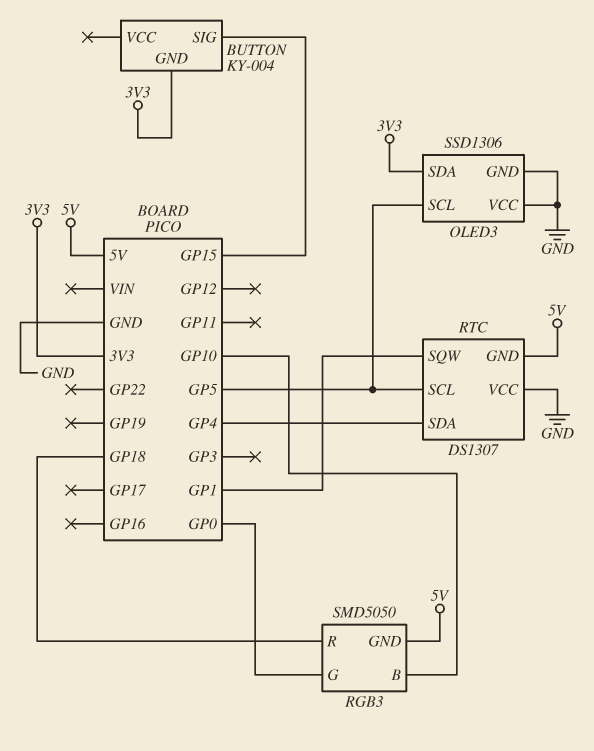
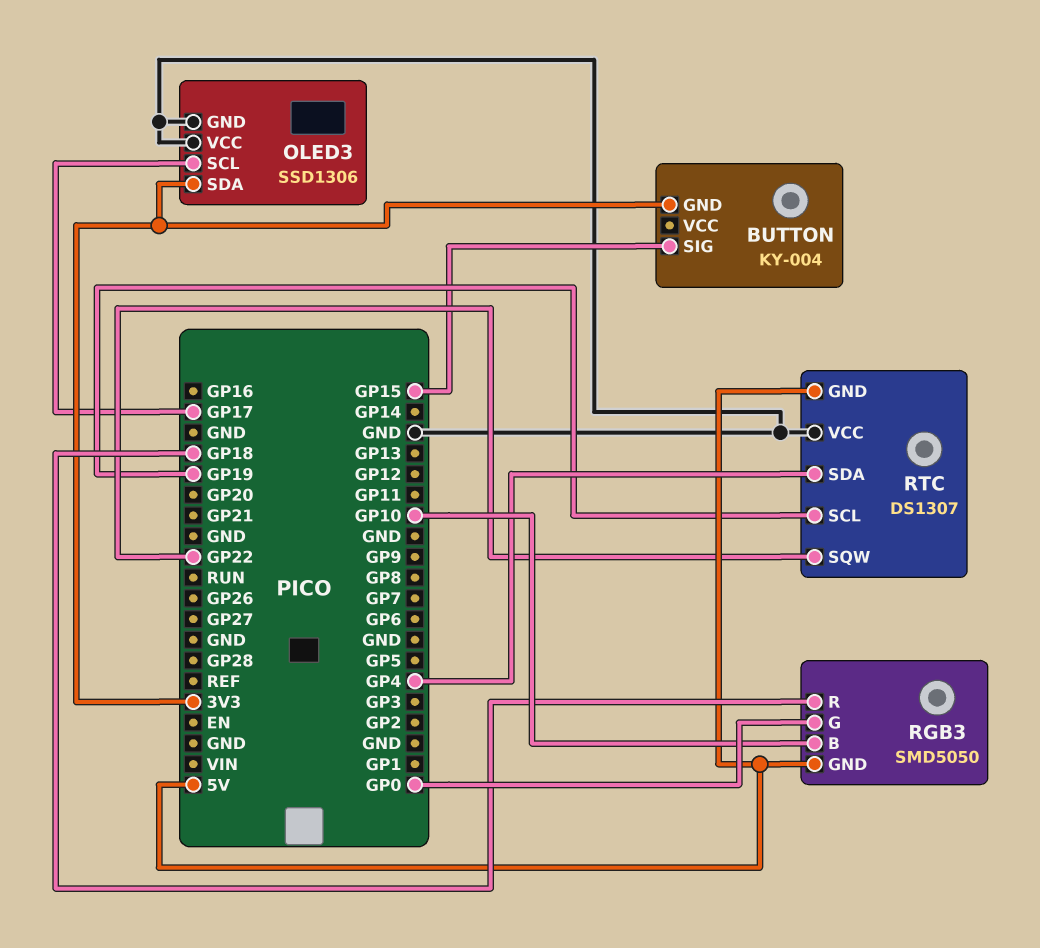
OLED3 pin SCL: GP5 -> GP17
RTC pin SCL: GP5 -> GP19
RTC pin SQW: GP1 -> GP22

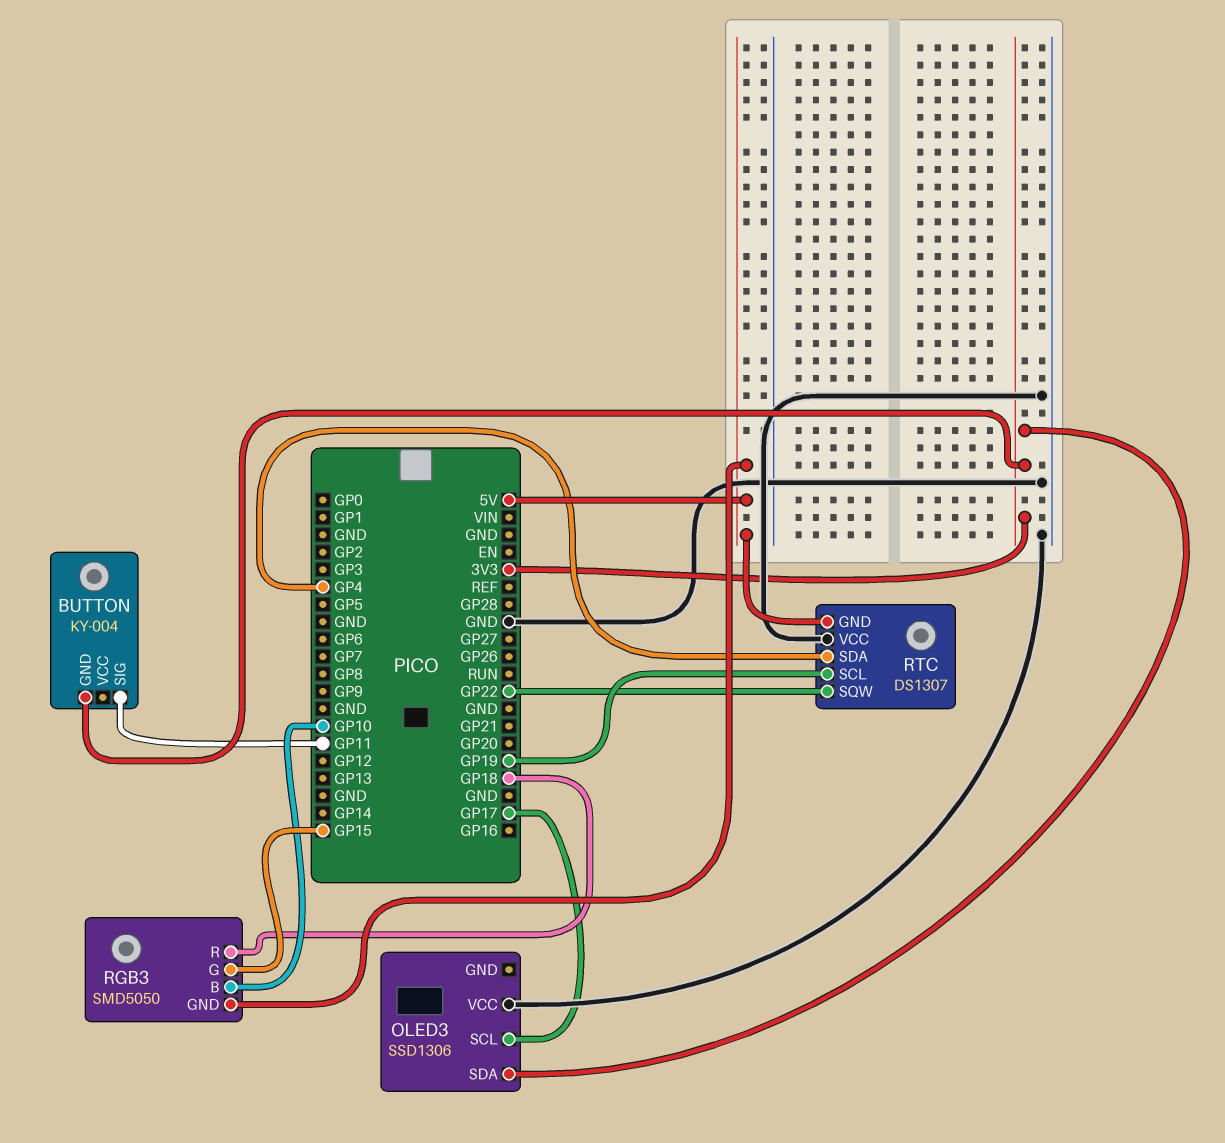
BUTTON pin SIG: GP15 -> GP11
OLED3 pin GND: GND -> none
RGB3 pin G: GP0 -> GP15

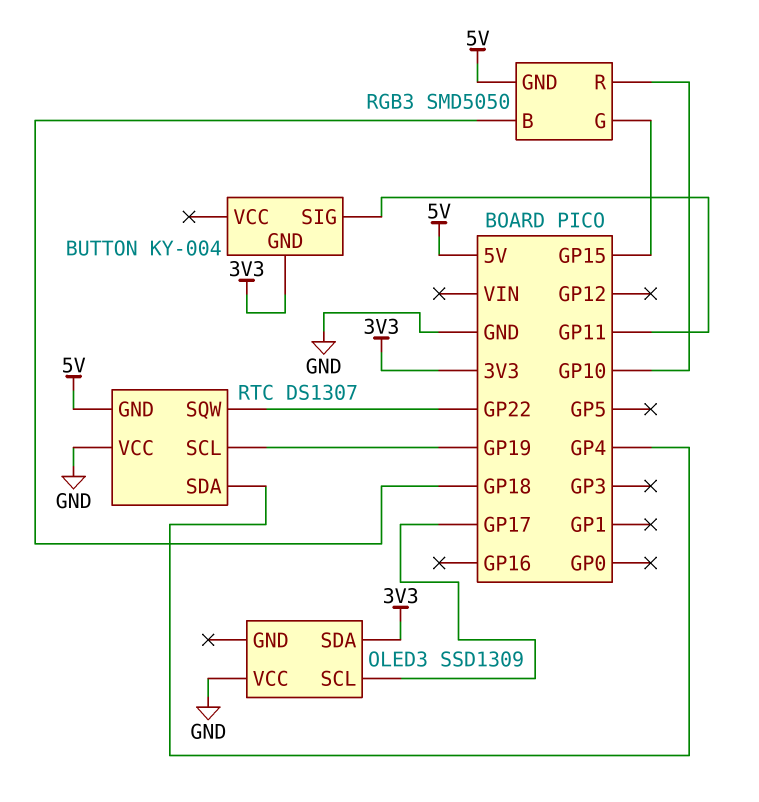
OLED3: SSD1306 -> SSD1309
RGB3 pin B: GP10 -> GP18
RGB3 pin R: GP18 -> GP10

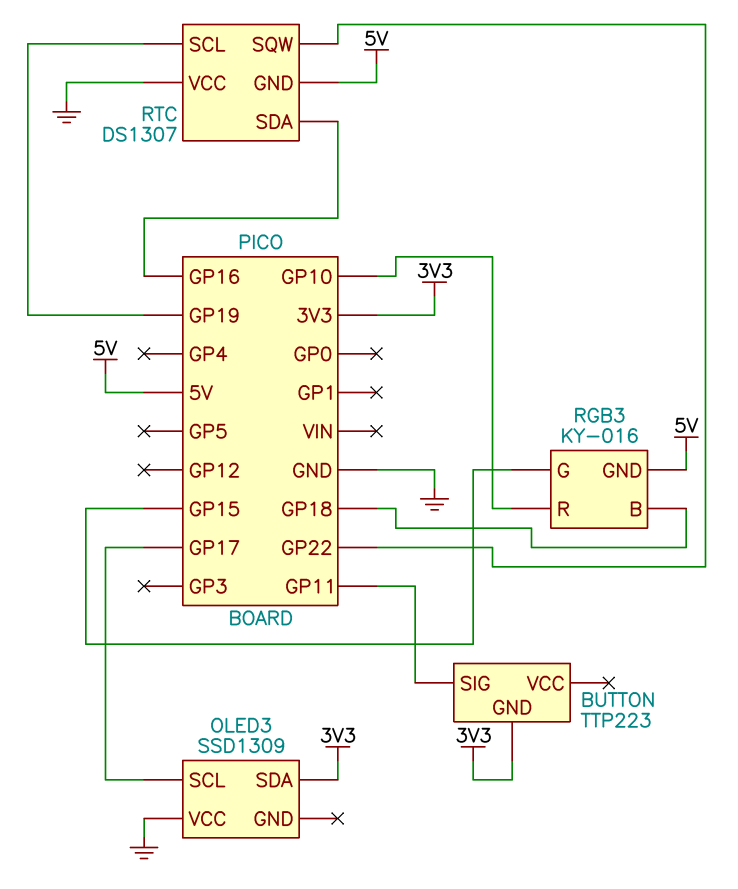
BUTTON: KY-004 -> TTP223
RGB3: SMD5050 -> KY-016
RTC pin SDA: GP4 -> GP16

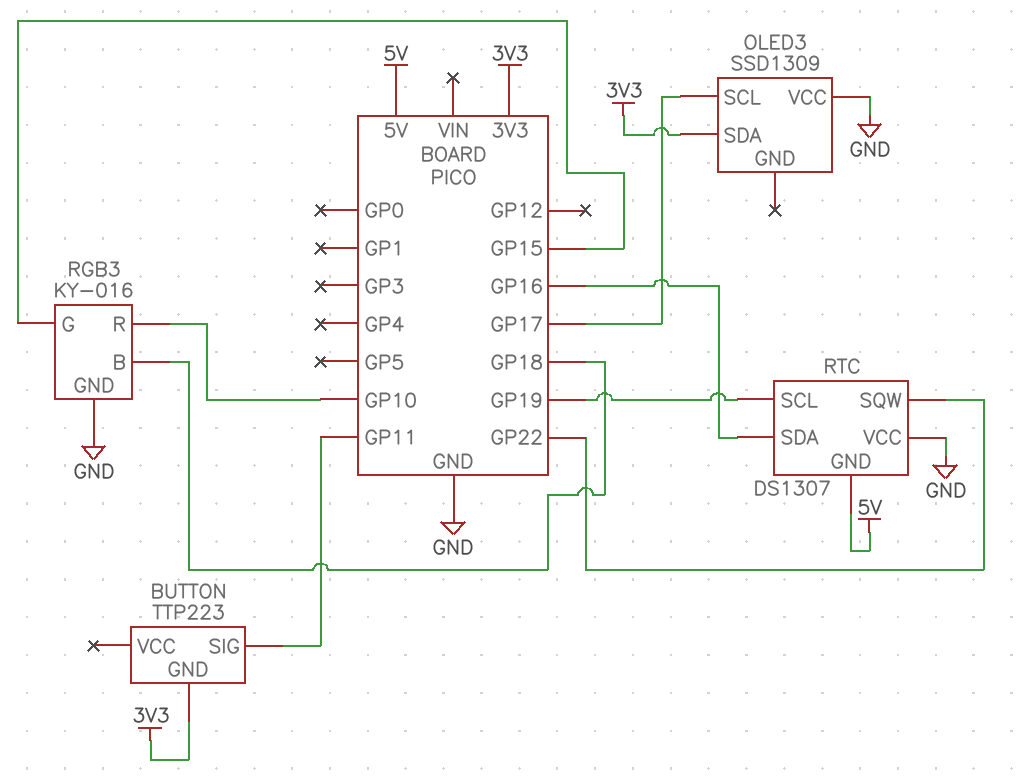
RGB3 pin GND: 5V -> GND

